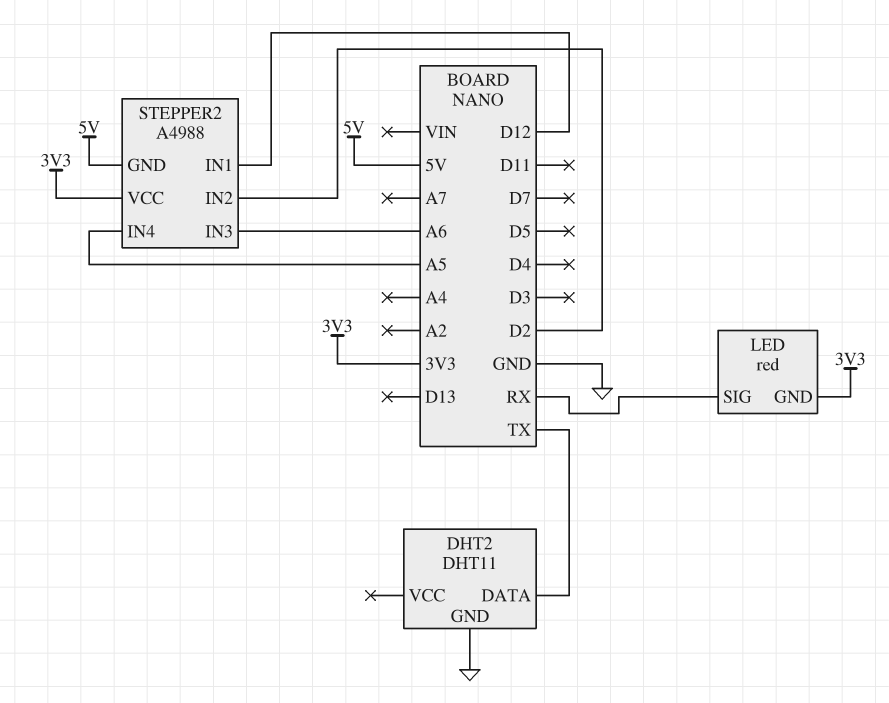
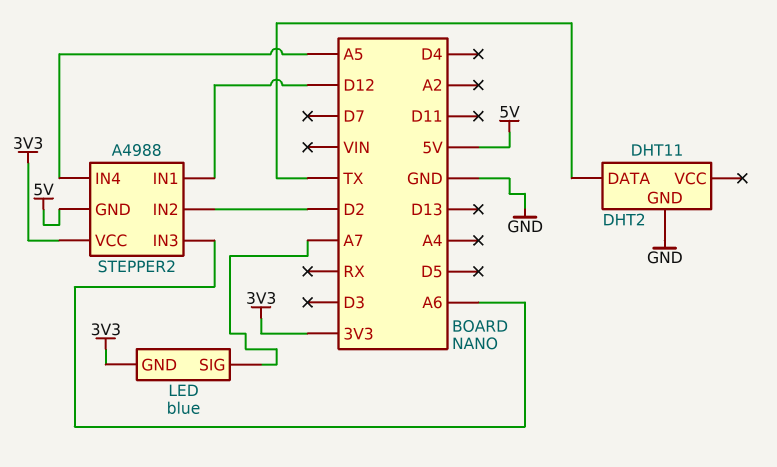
LED: red -> blue
LED pin SIG: RX -> A7

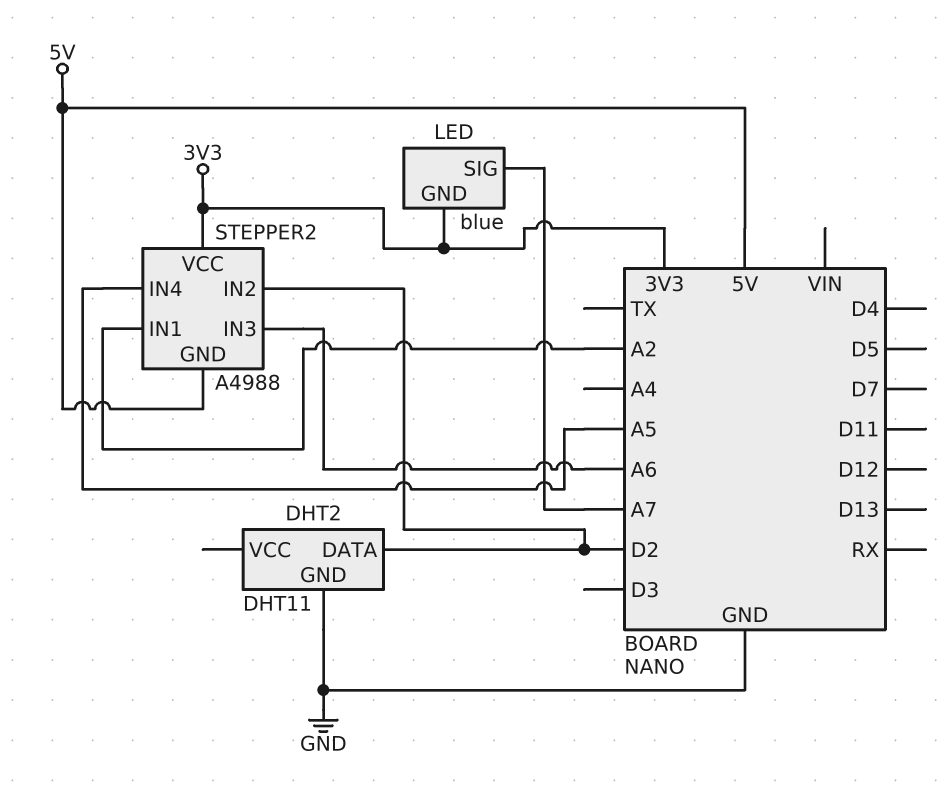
DHT2 pin DATA: TX -> D2
STEPPER2 pin IN1: D12 -> A2

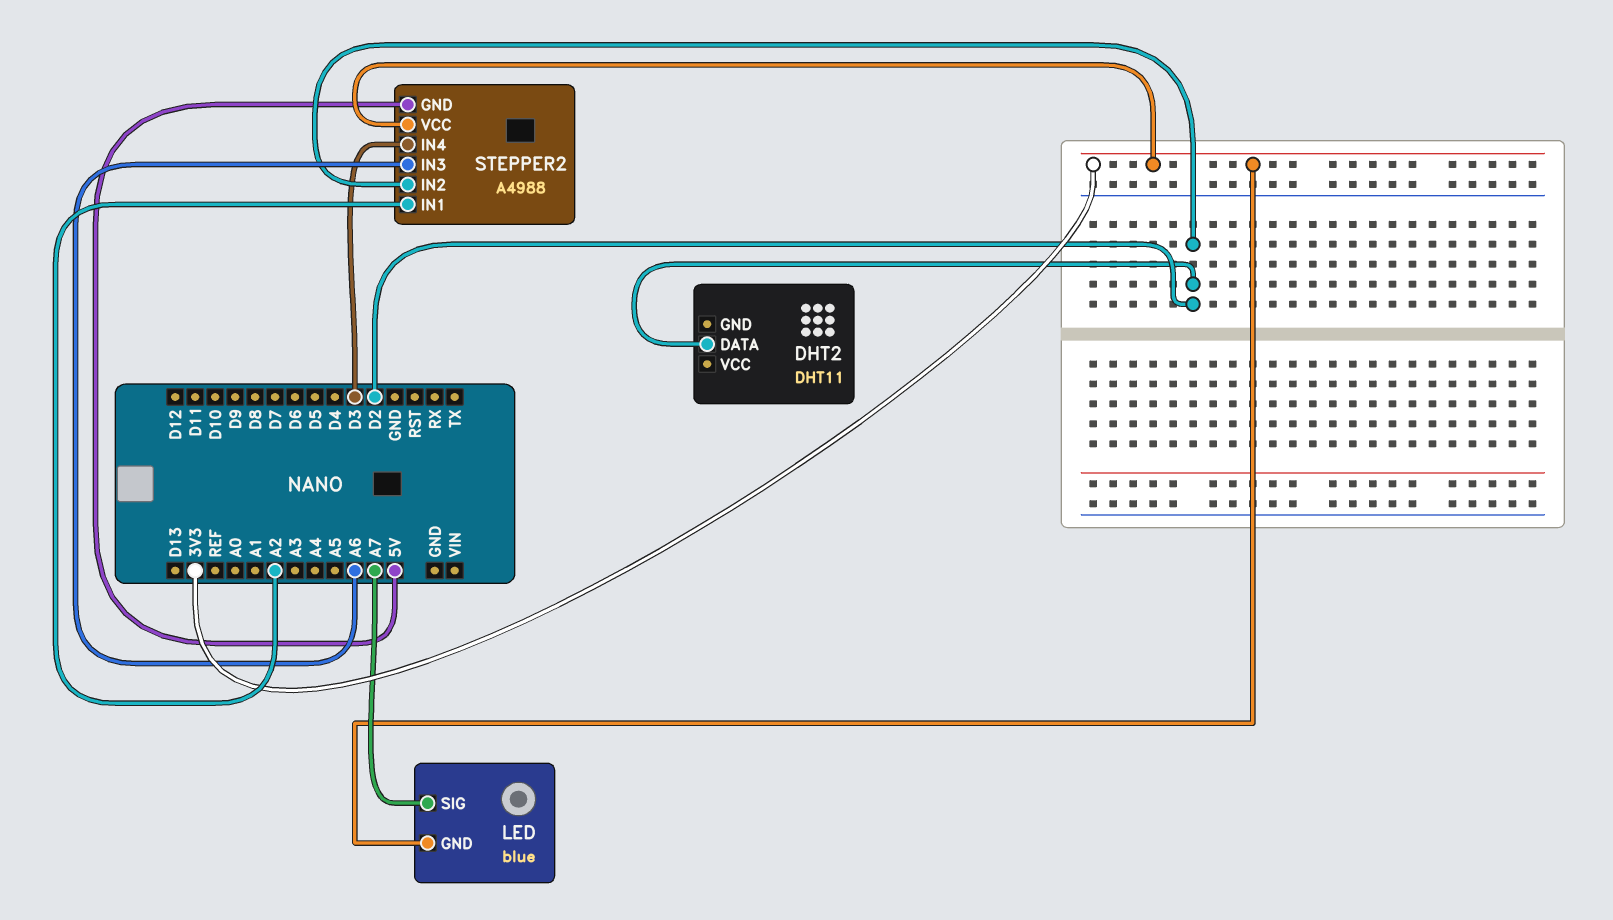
DHT2 pin GND: GND -> none
STEPPER2 pin IN4: A5 -> D3

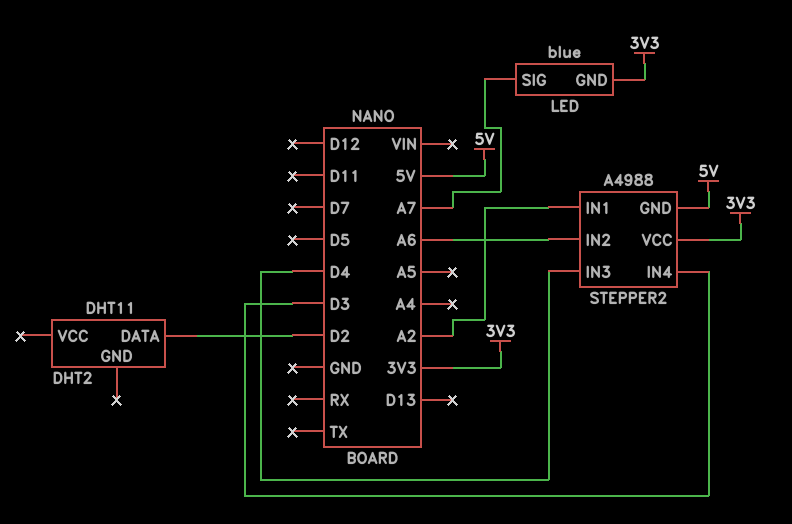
STEPPER2 pin IN2: D2 -> A6
STEPPER2 pin IN3: A6 -> D4

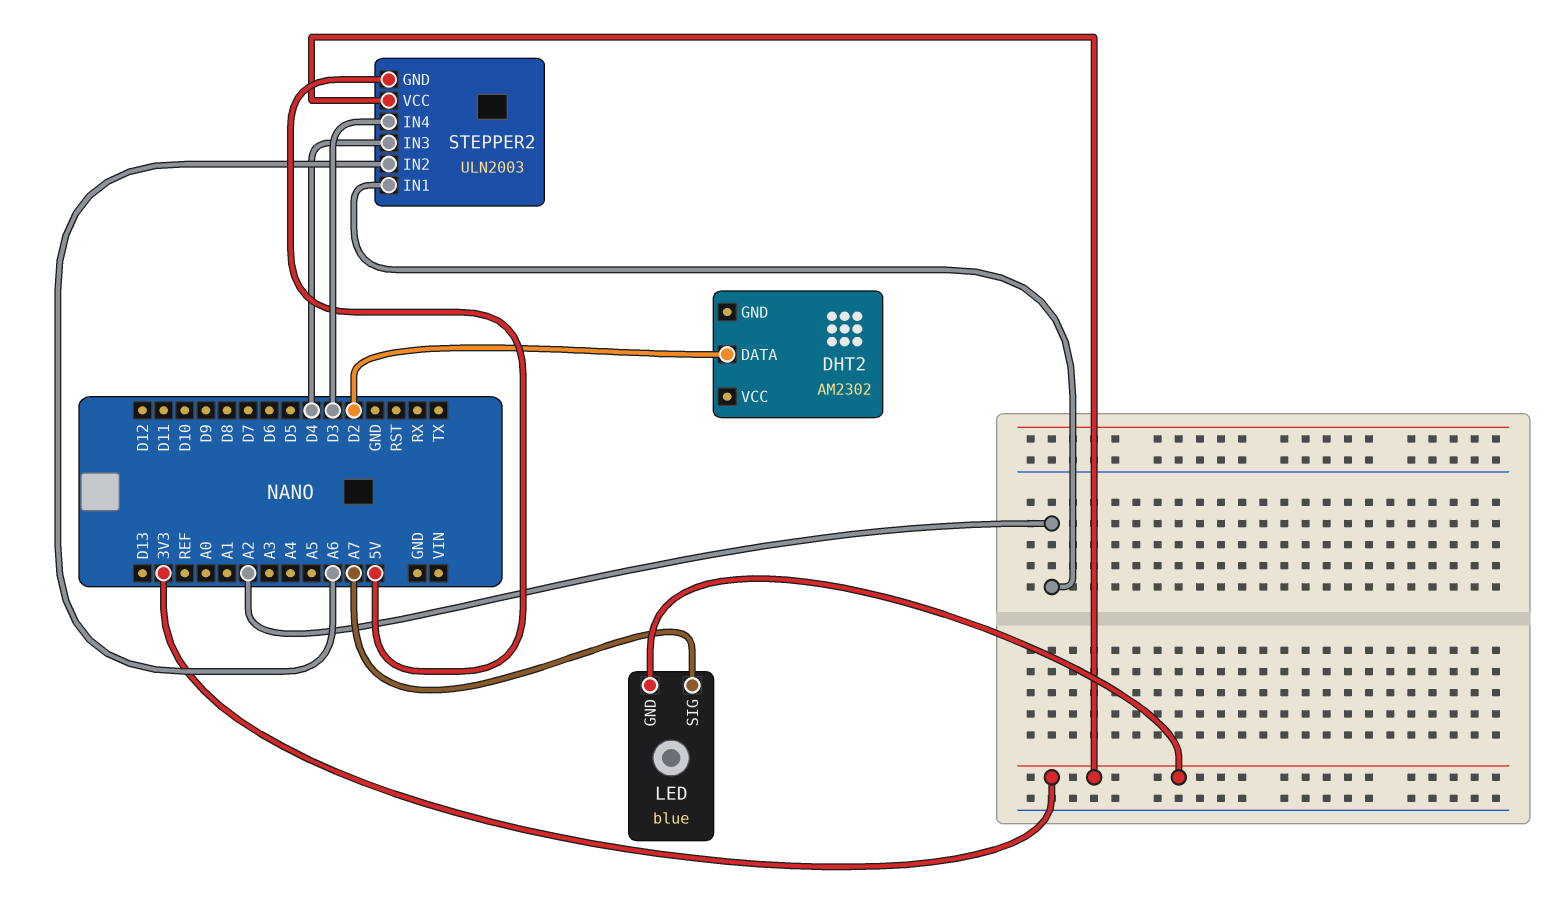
DHT2: DHT11 -> AM2302
STEPPER2: A4988 -> ULN2003

